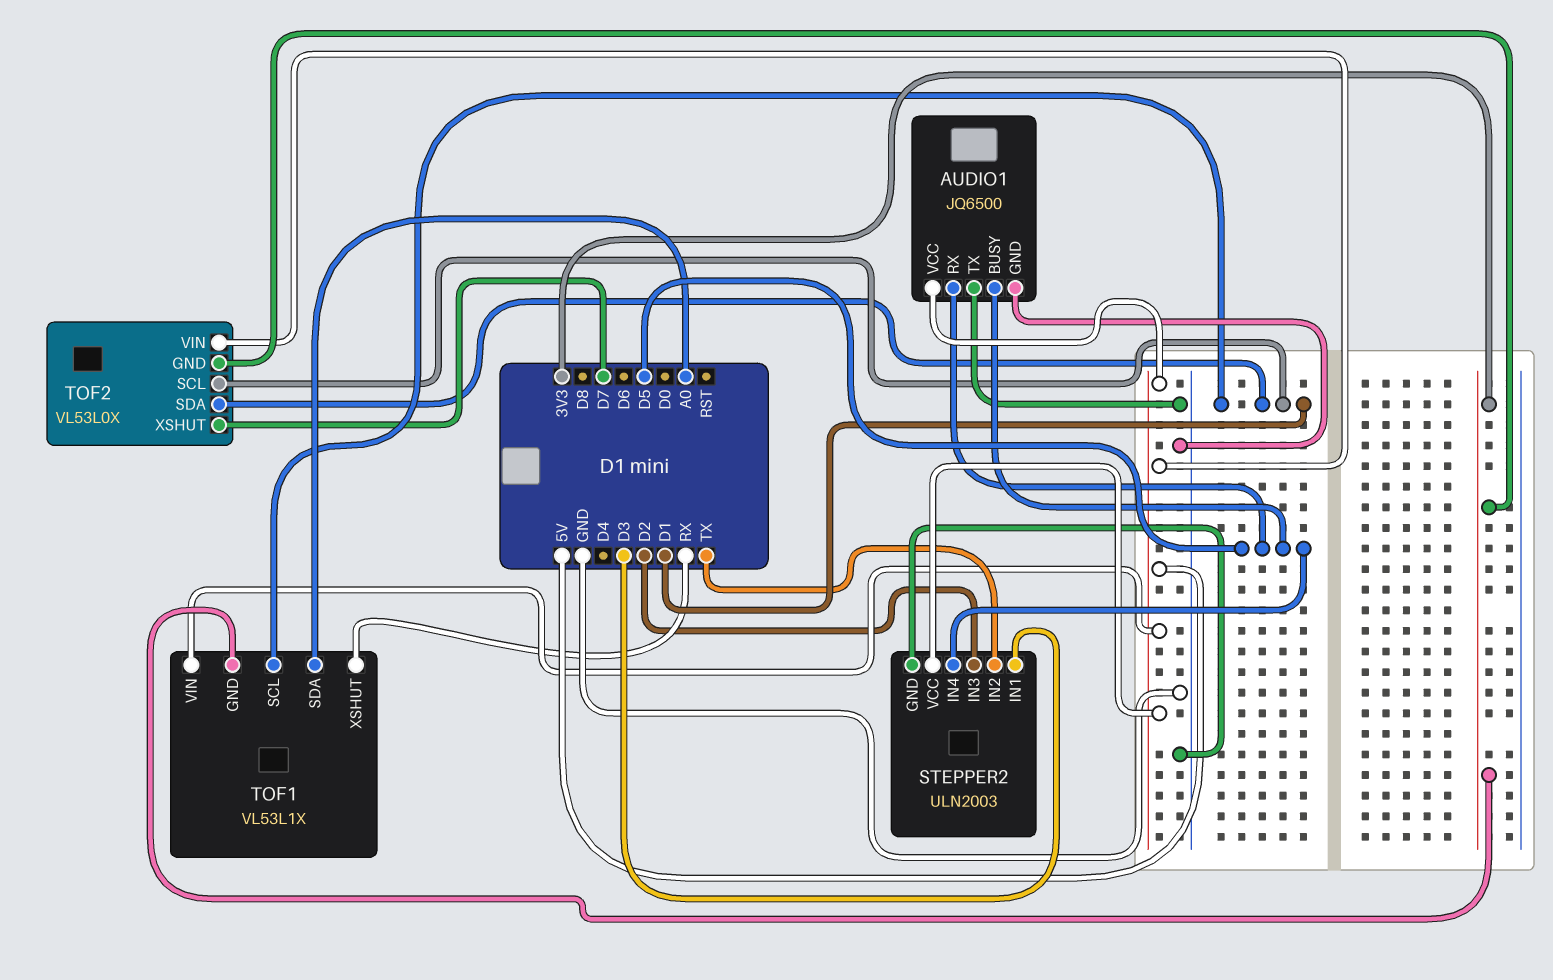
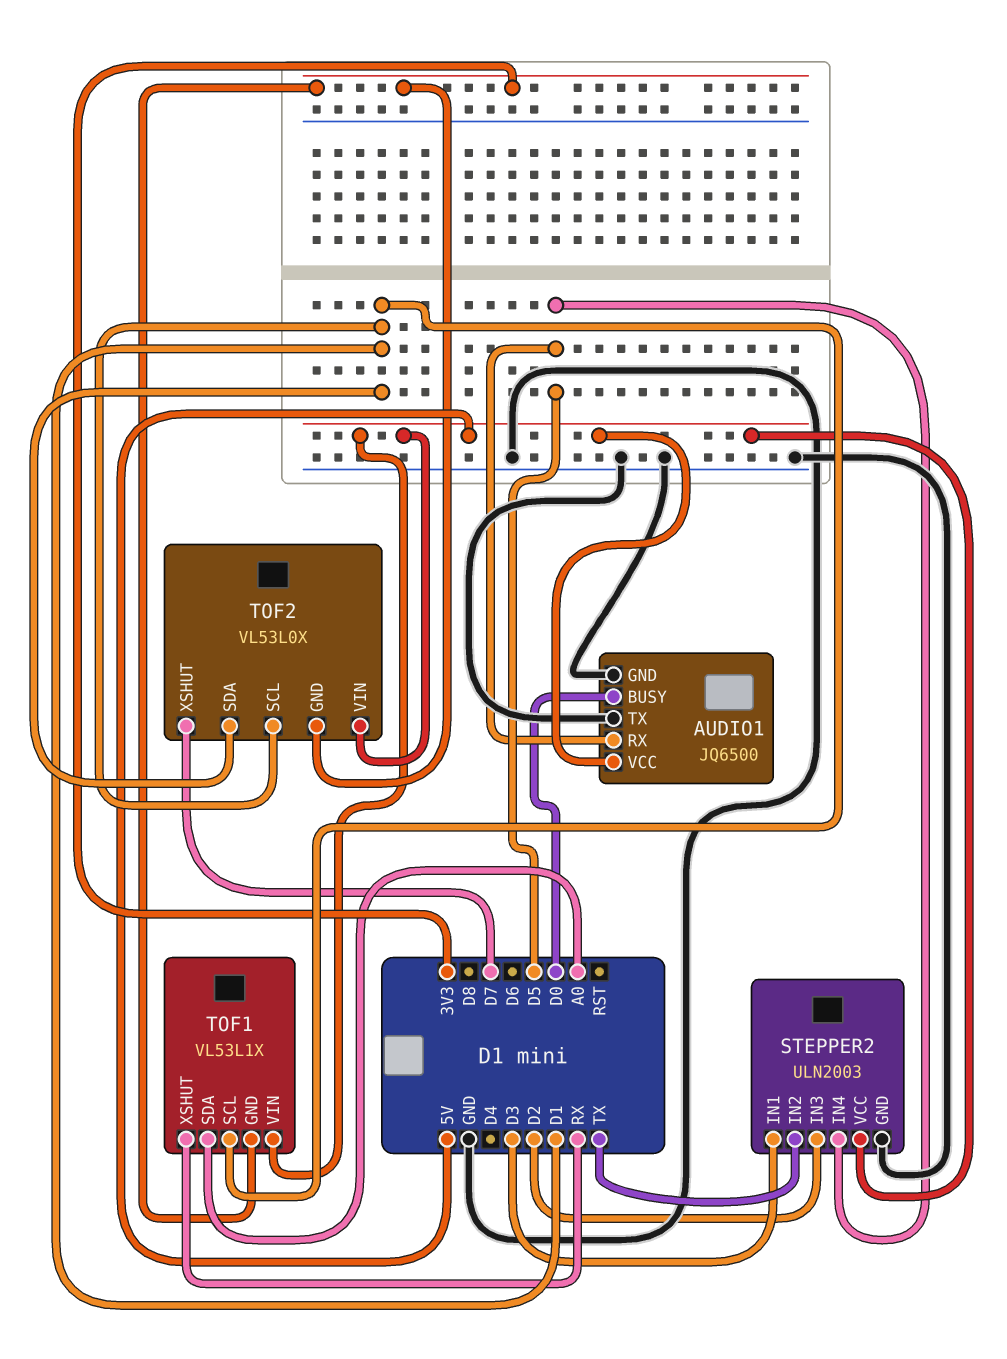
AUDIO1 pin BUSY: D5 -> D0

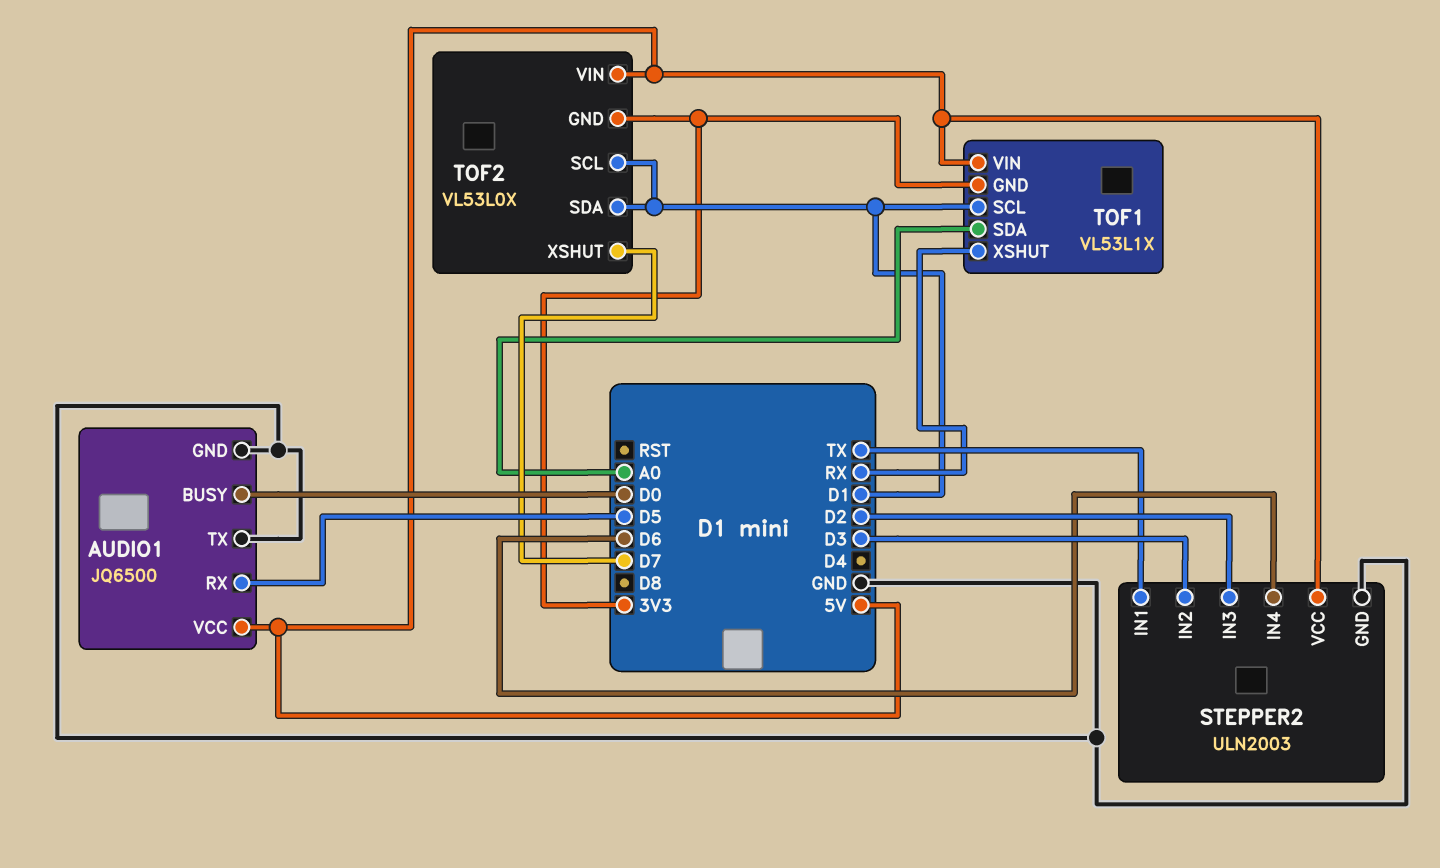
STEPPER2 pin IN1: D3 -> TX
STEPPER2 pin IN2: TX -> D3
STEPPER2 pin IN4: D5 -> D6

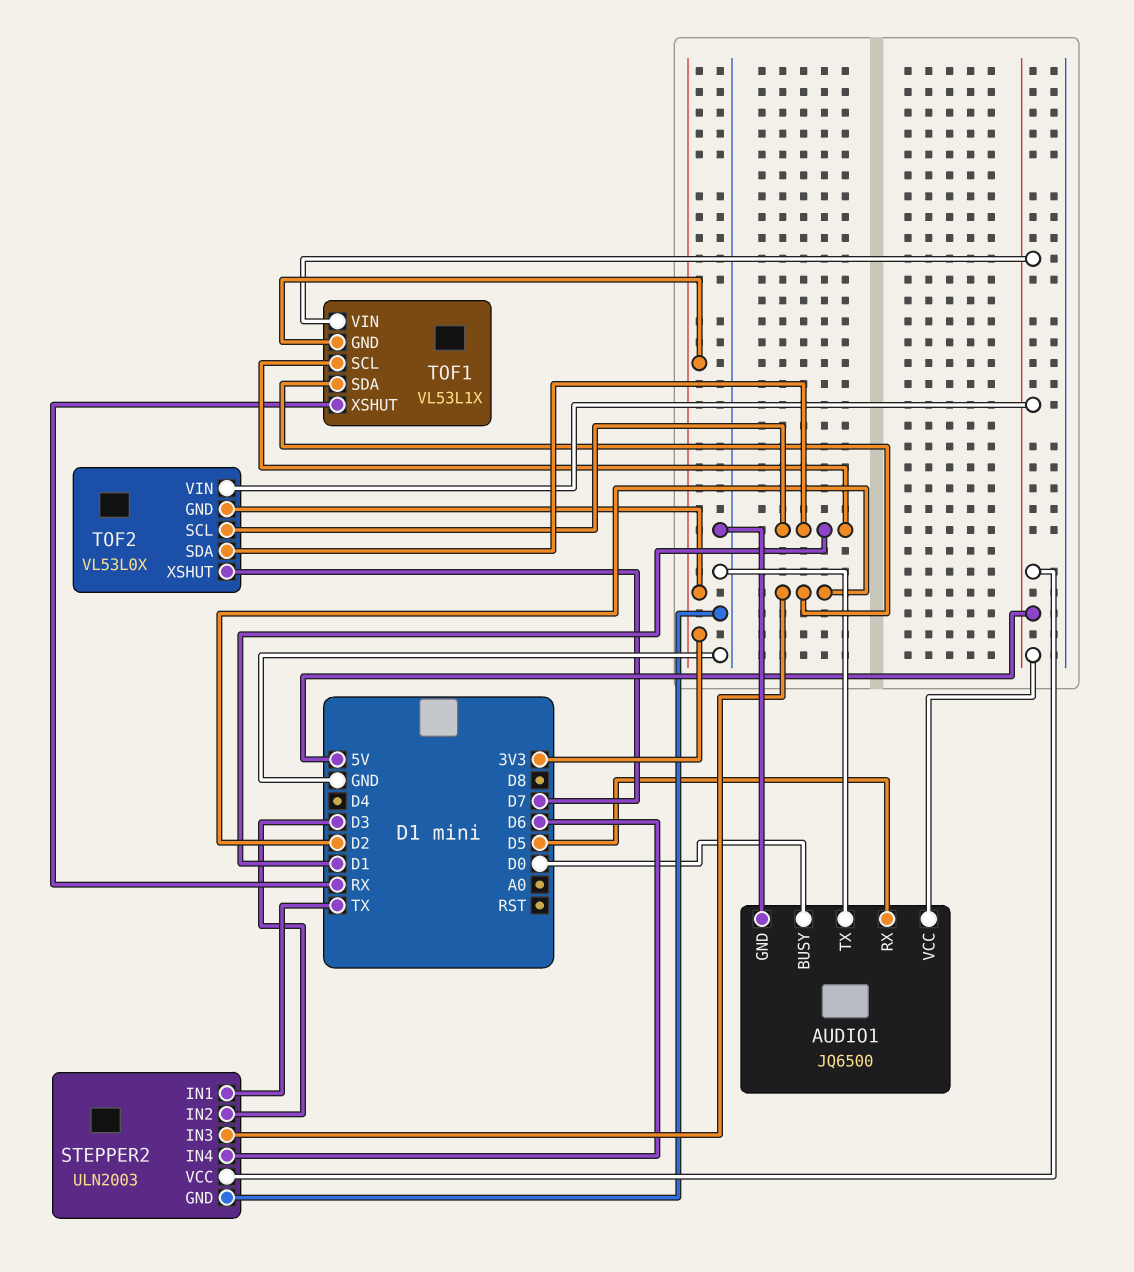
TOF1 pin SDA: A0 -> D2

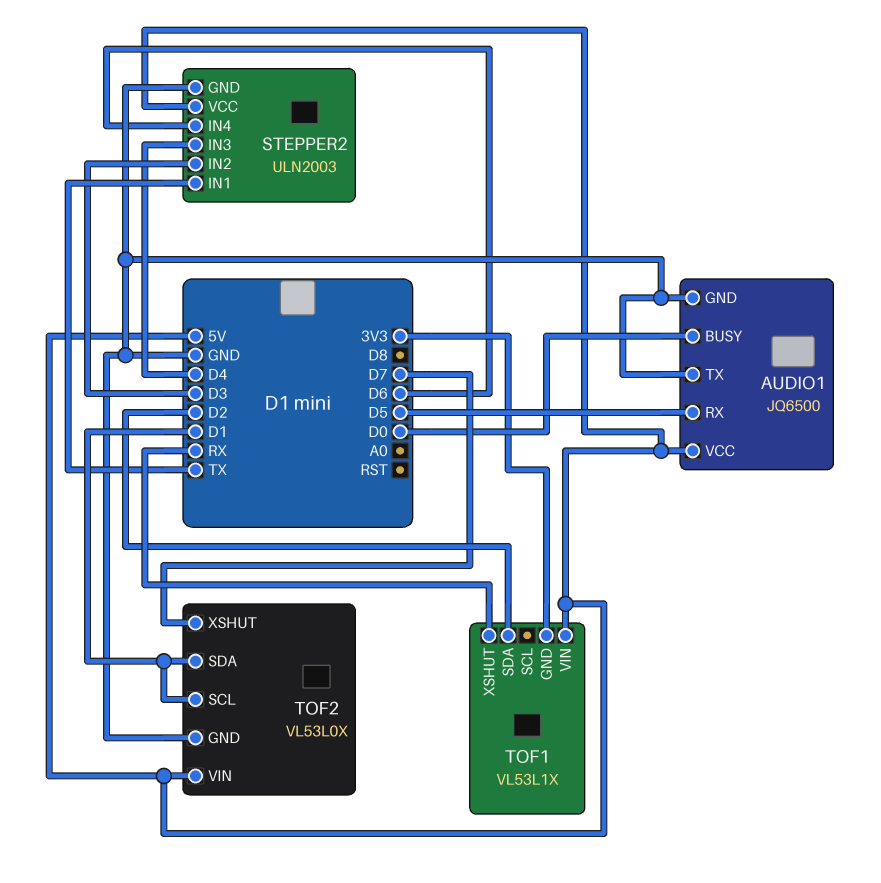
STEPPER2 pin IN3: D2 -> D4
TOF1 pin SCL: D1 -> none
TOF2 pin GND: 3V3 -> GND

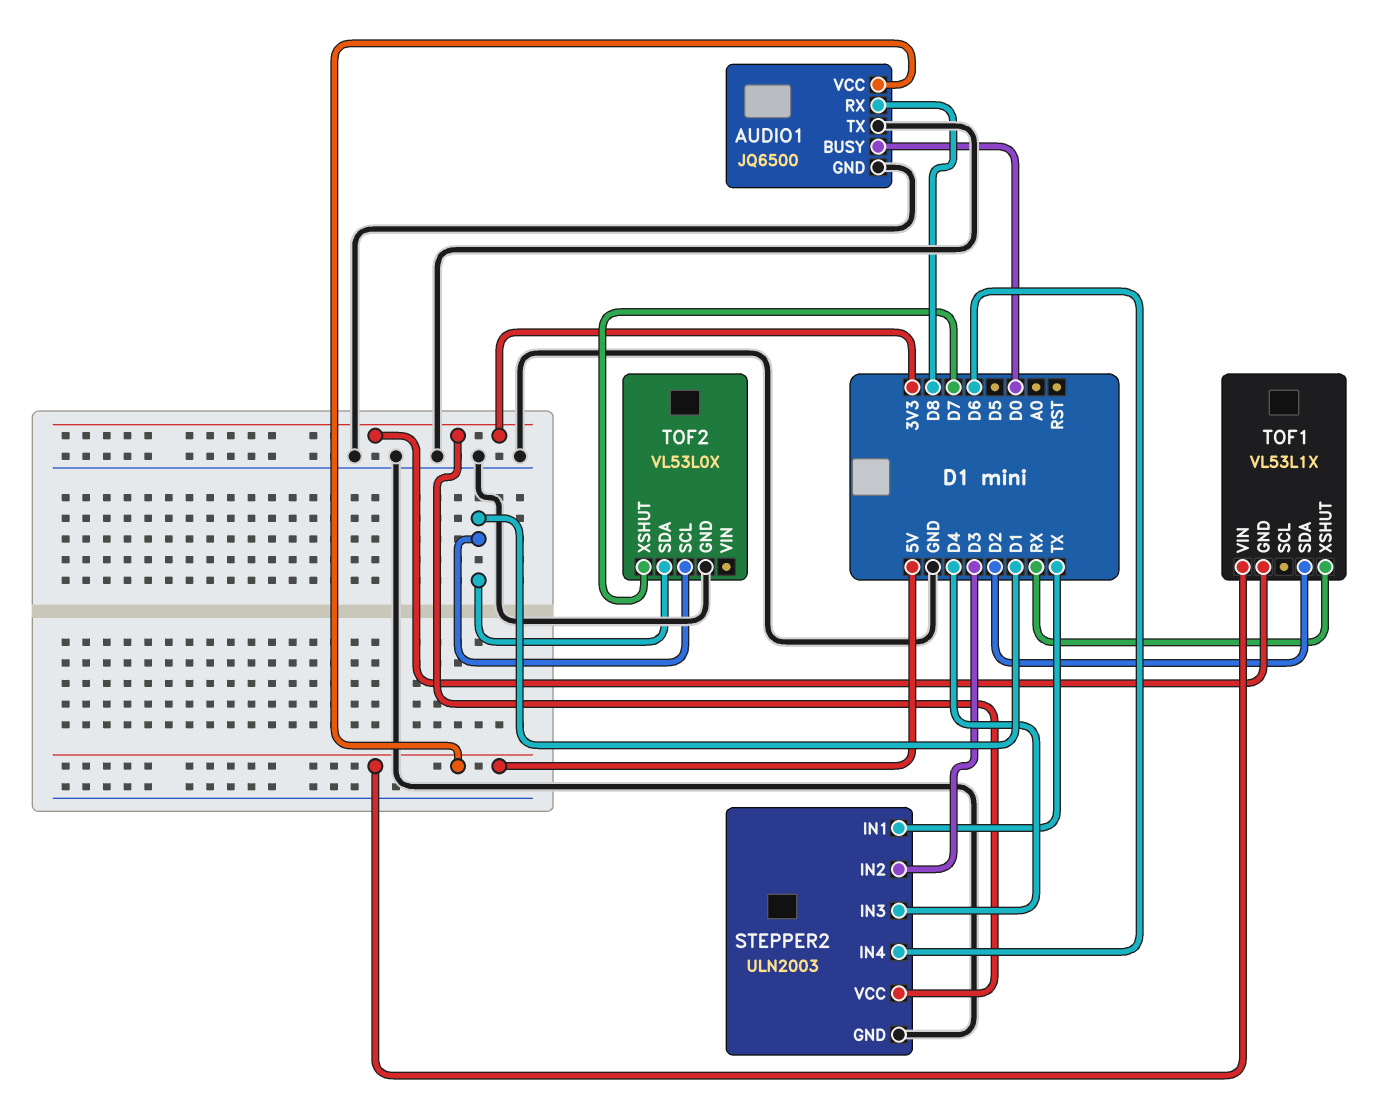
AUDIO1 pin RX: D5 -> D8
STEPPER2 pin VCC: 5V -> 3V3
TOF2 pin VIN: 5V -> none

